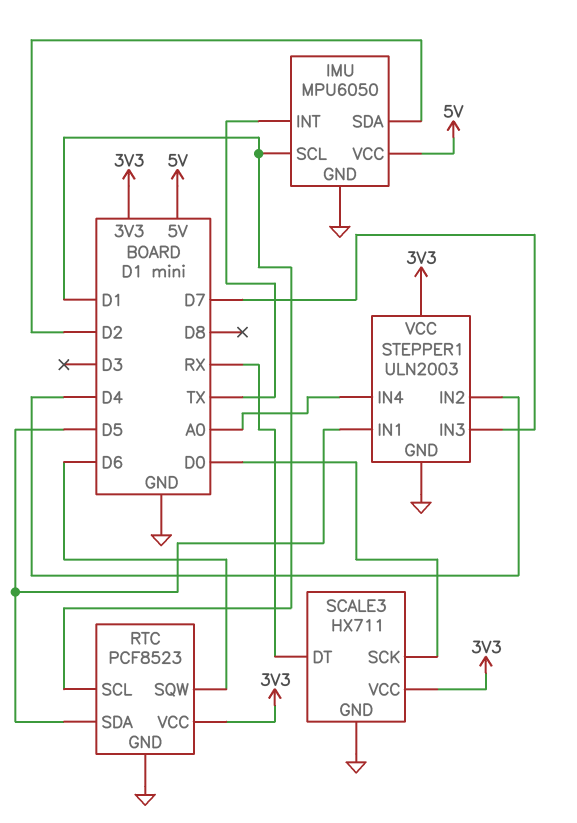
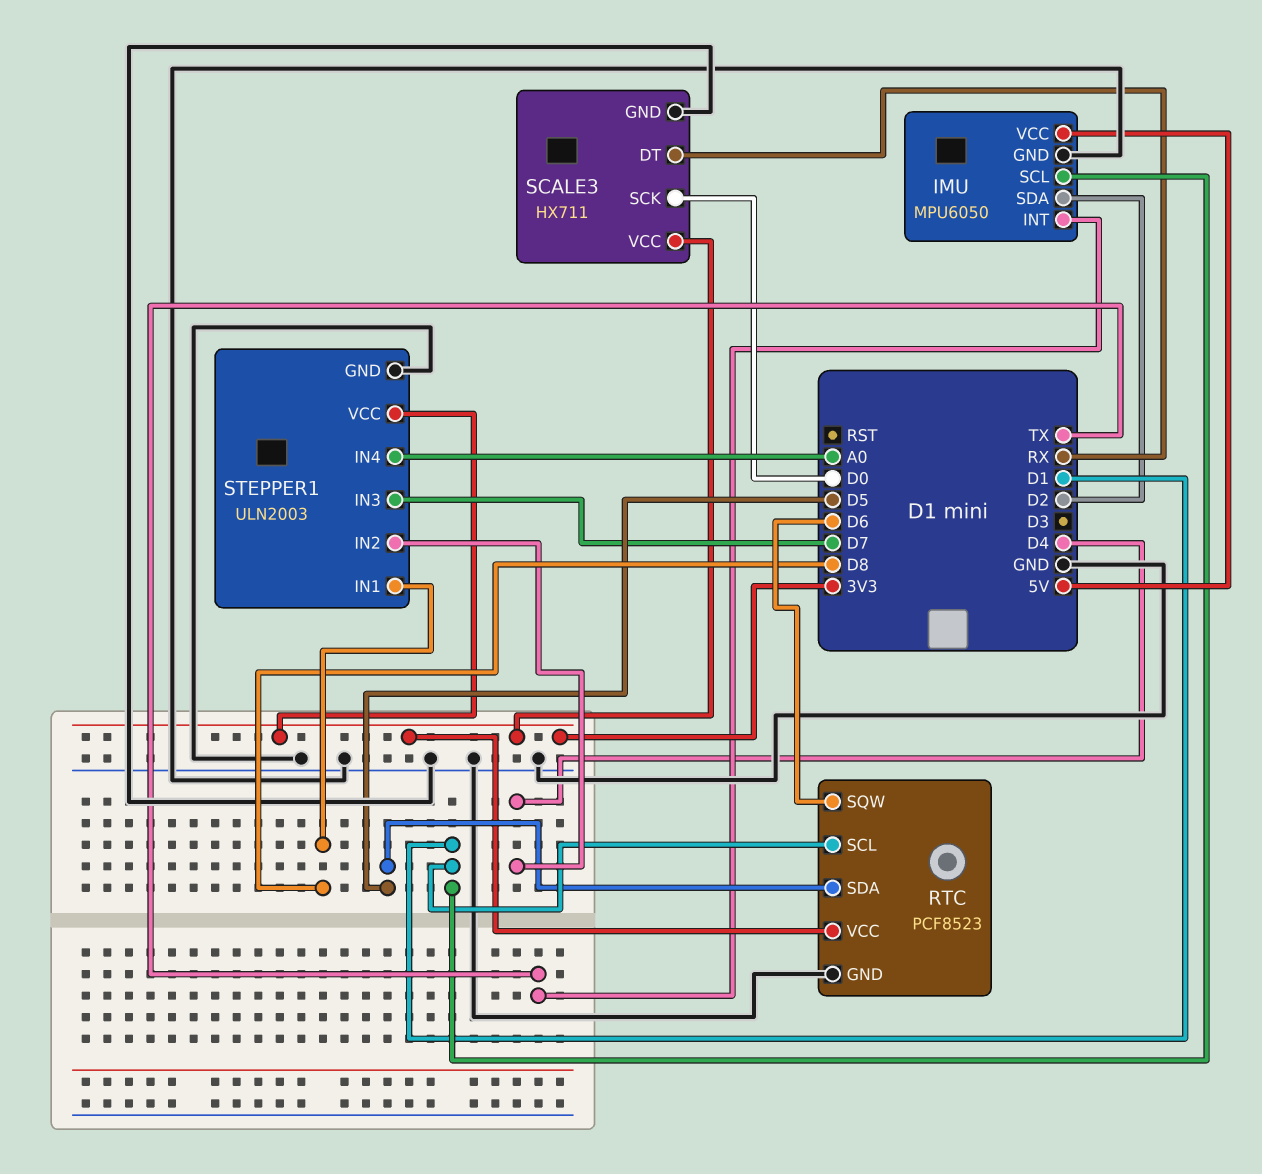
STEPPER1 pin IN1: D5 -> D8

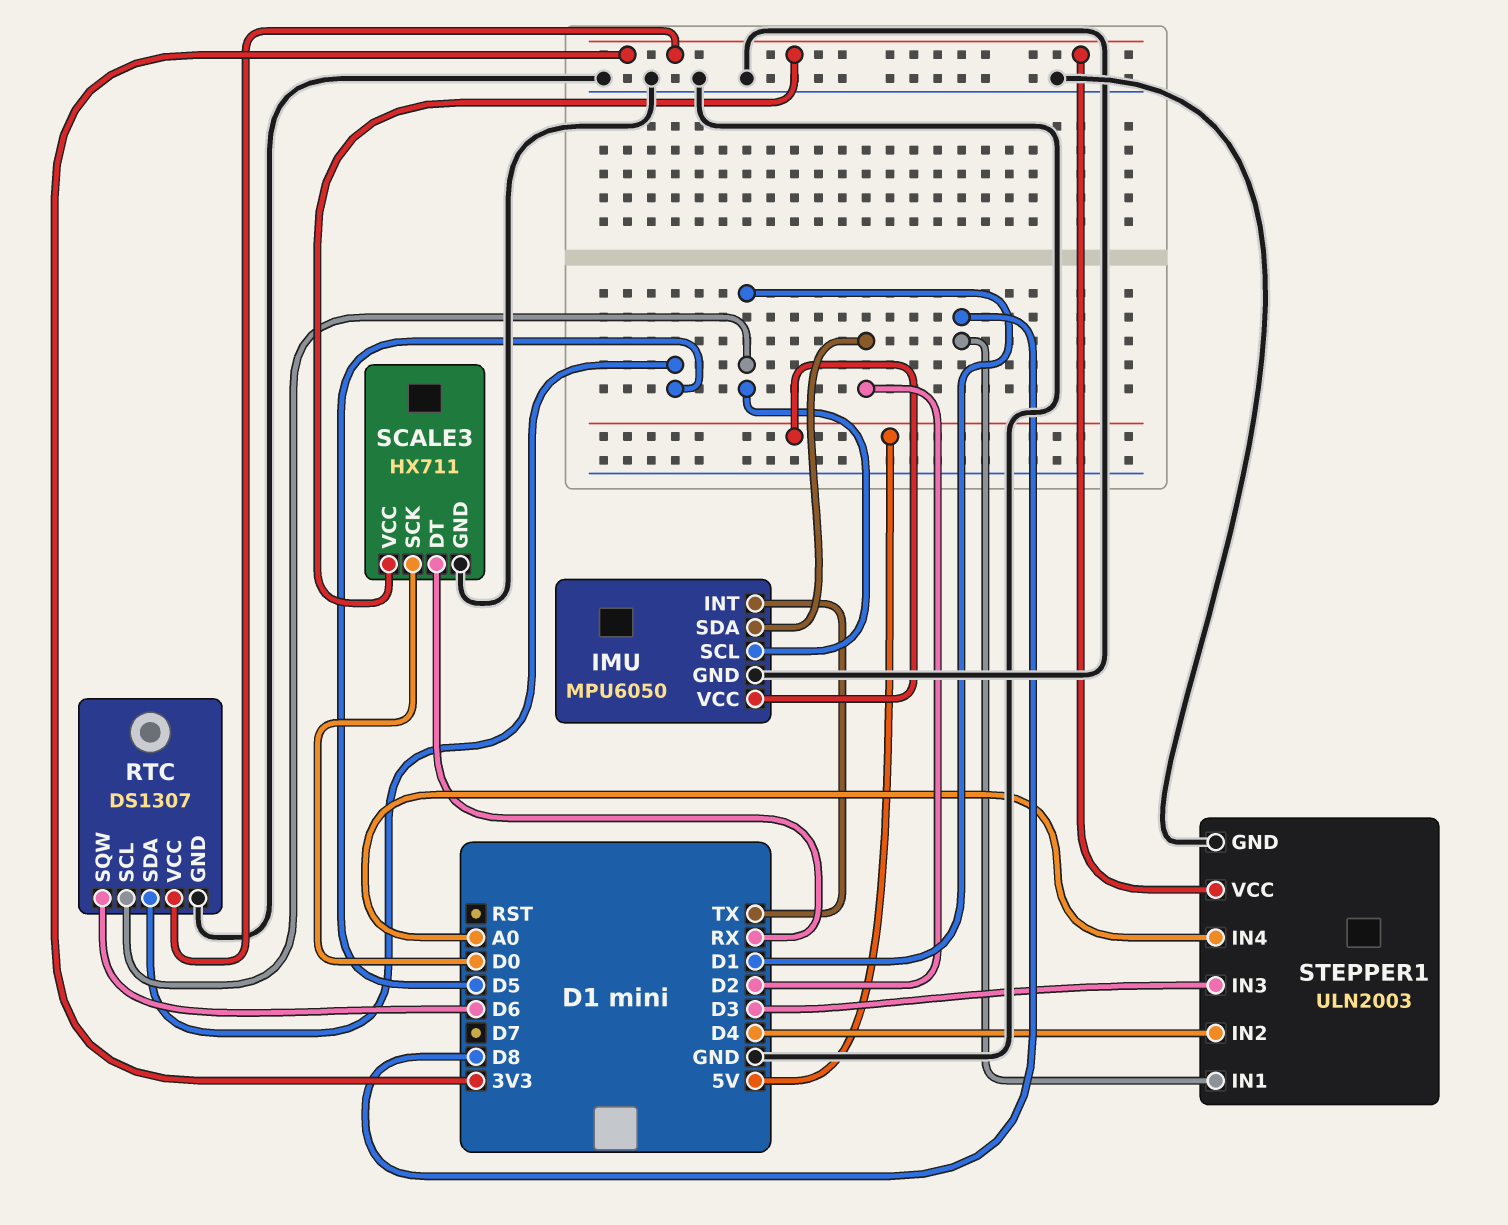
RTC: PCF8523 -> DS1307
STEPPER1 pin IN3: D7 -> D3

